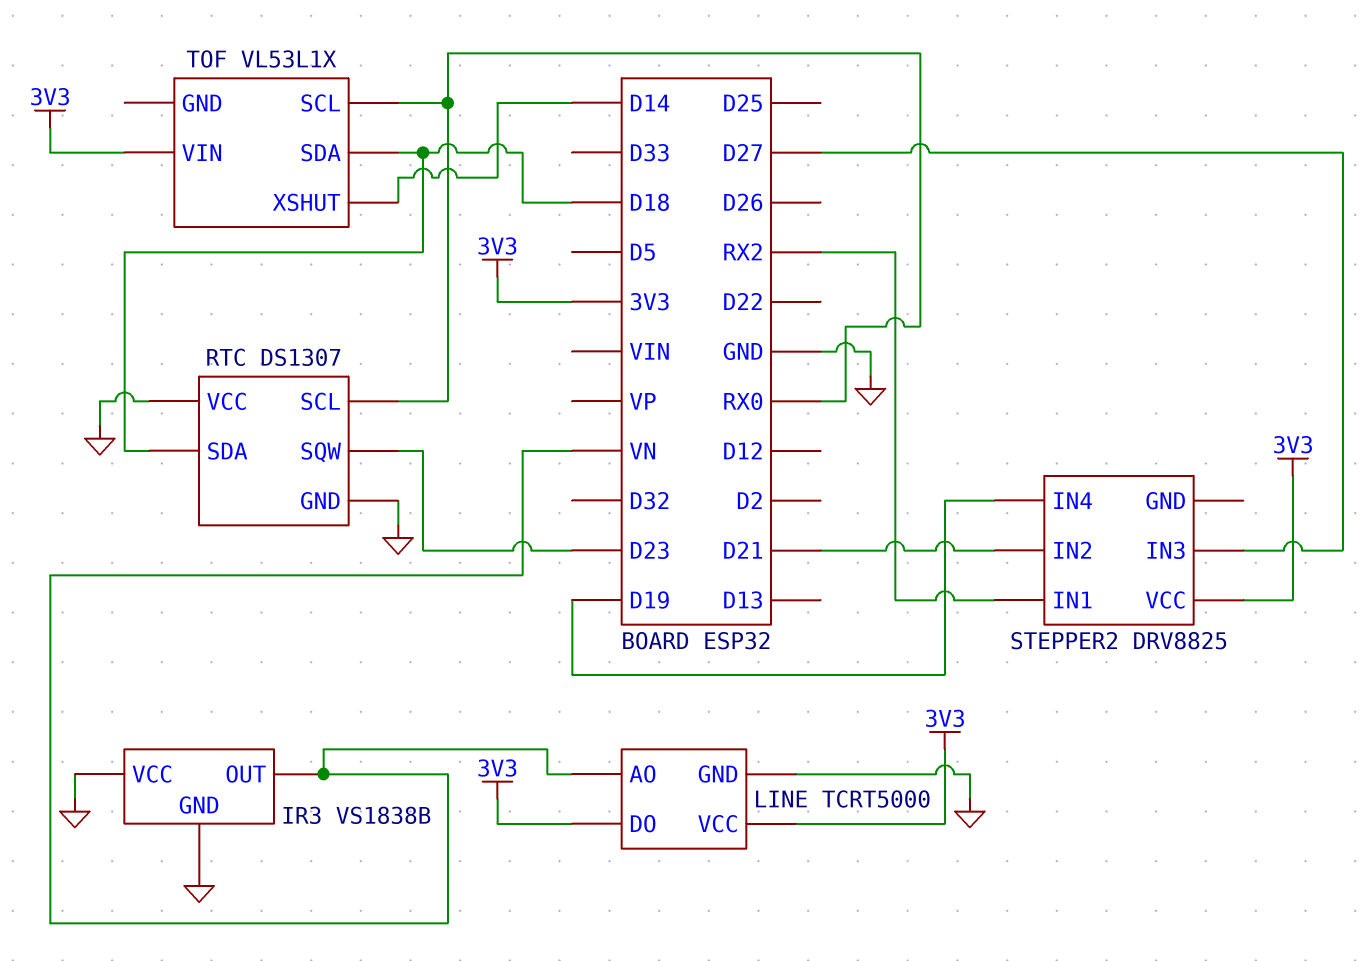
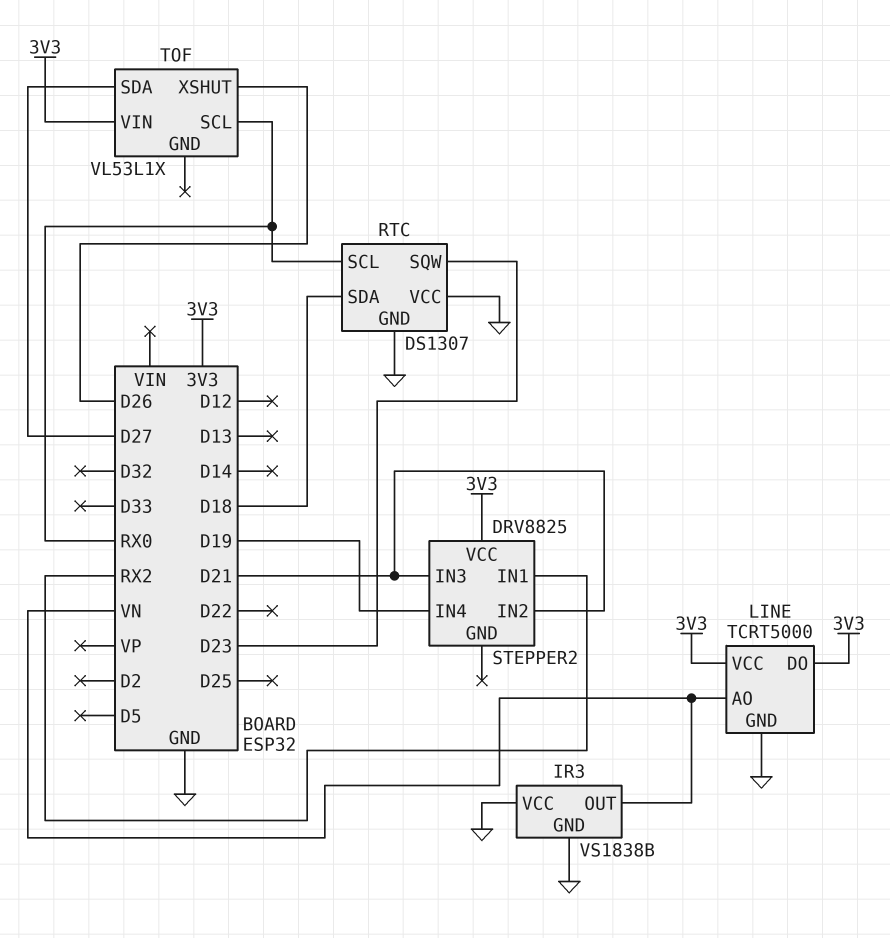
STEPPER2 pin IN3: D27 -> D21
TOF pin SDA: D18 -> D27
TOF pin XSHUT: D14 -> D26

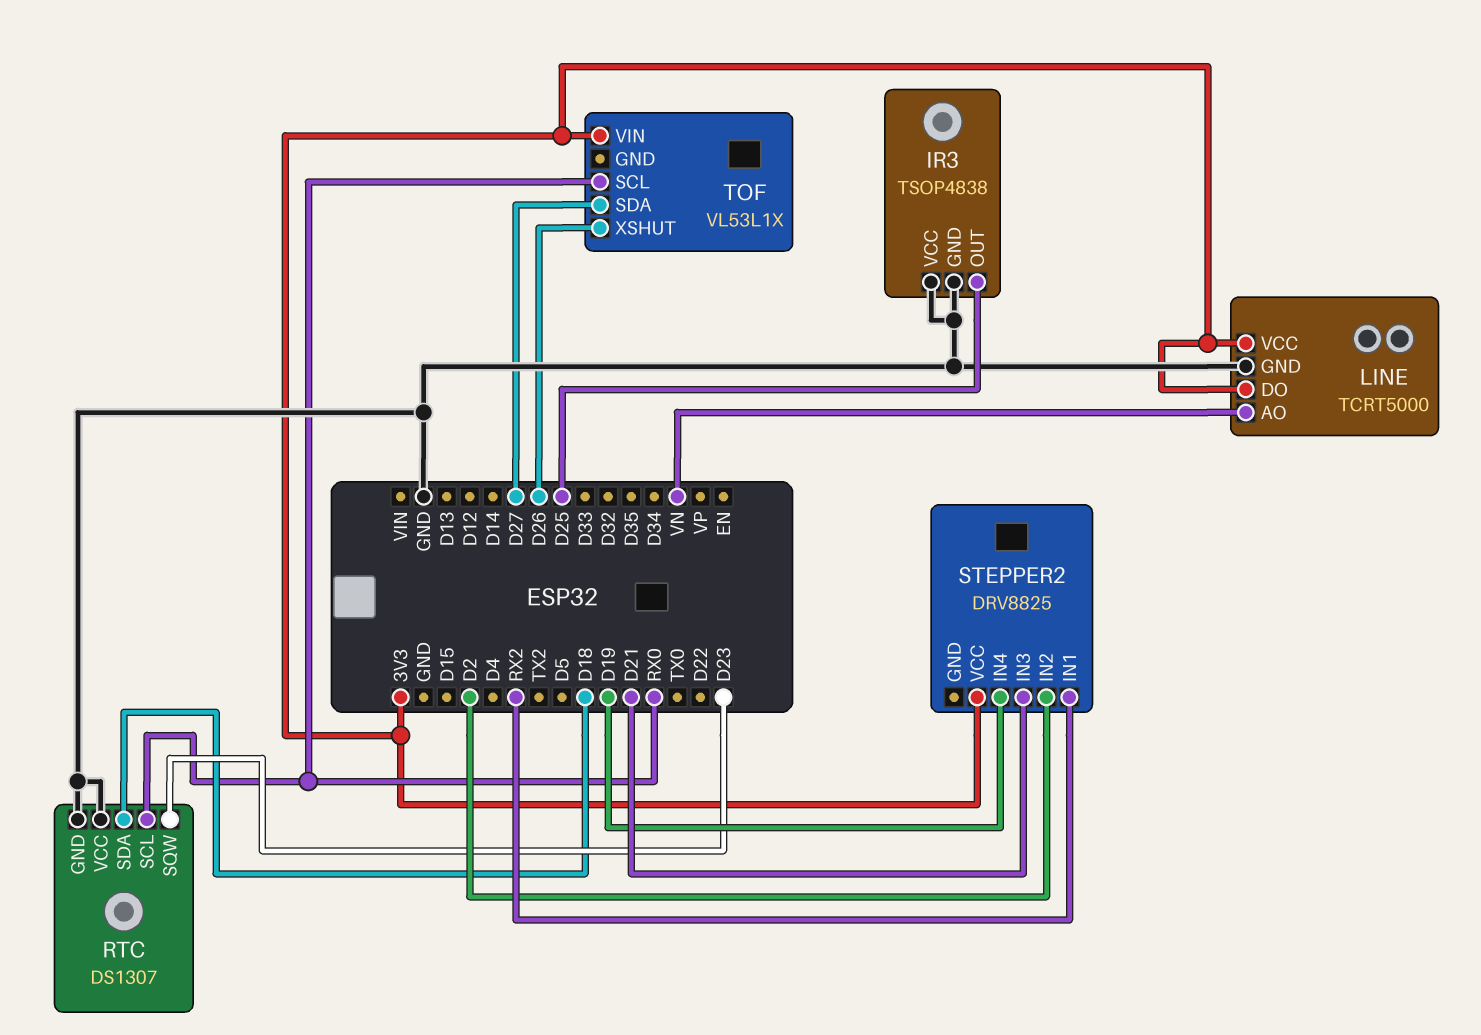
IR3: VS1838B -> TSOP4838
IR3 pin OUT: VN -> D25
STEPPER2 pin IN2: D21 -> D2

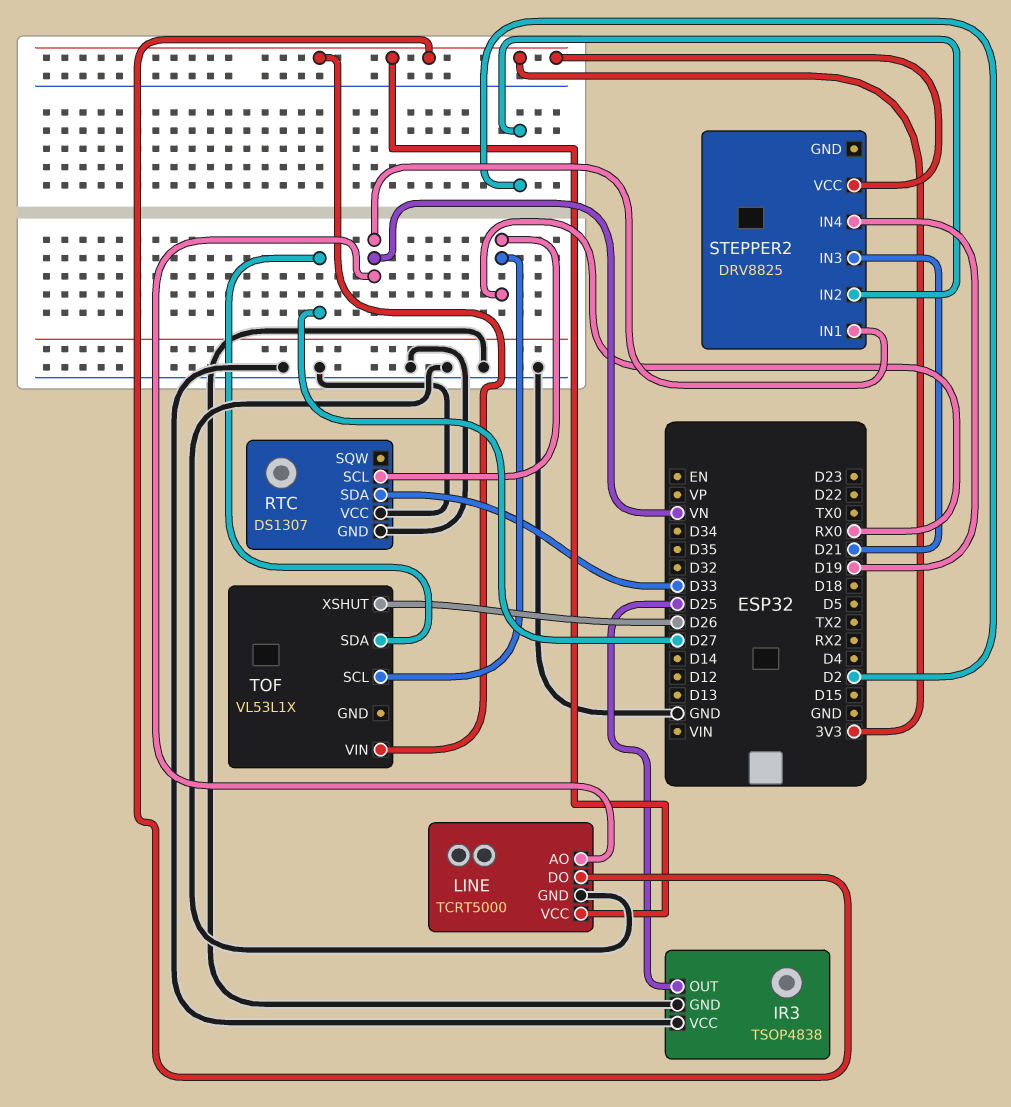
RTC pin SDA: D18 -> D33
RTC pin SQW: D23 -> none
STEPPER2 pin IN1: RX2 -> VN

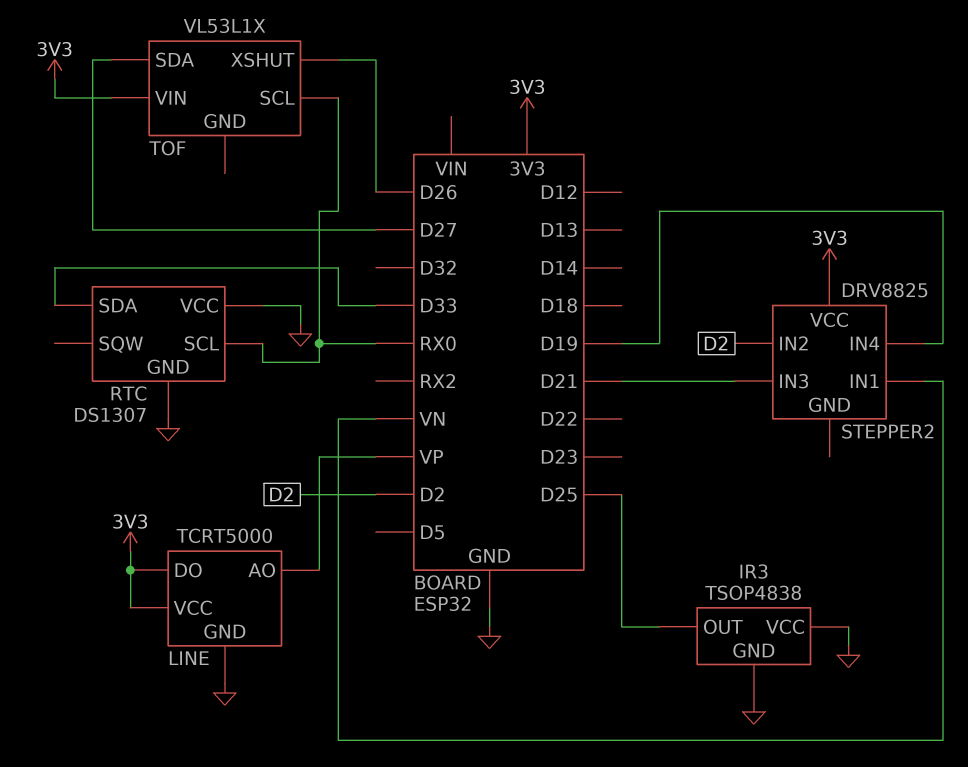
LINE pin AO: VN -> VP

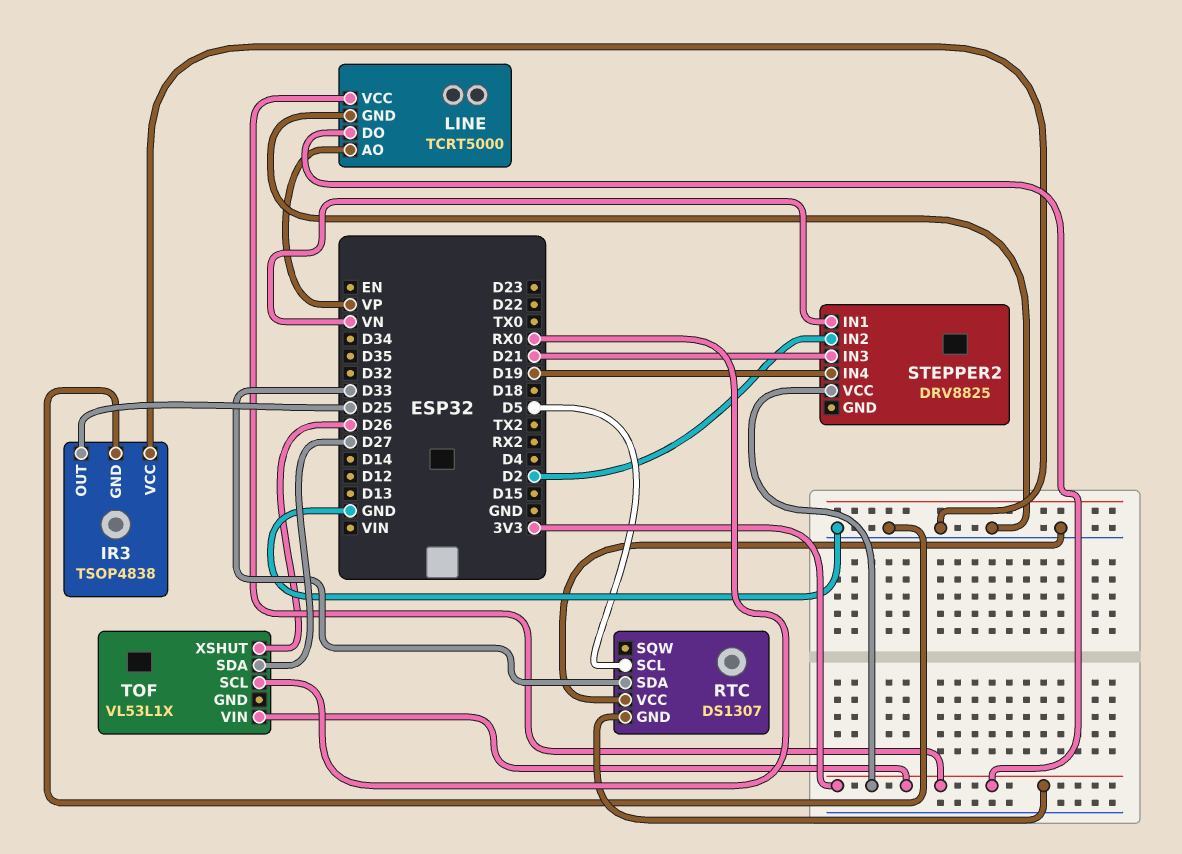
RTC pin GND: GND -> 3V3
RTC pin SCL: RX0 -> D5

